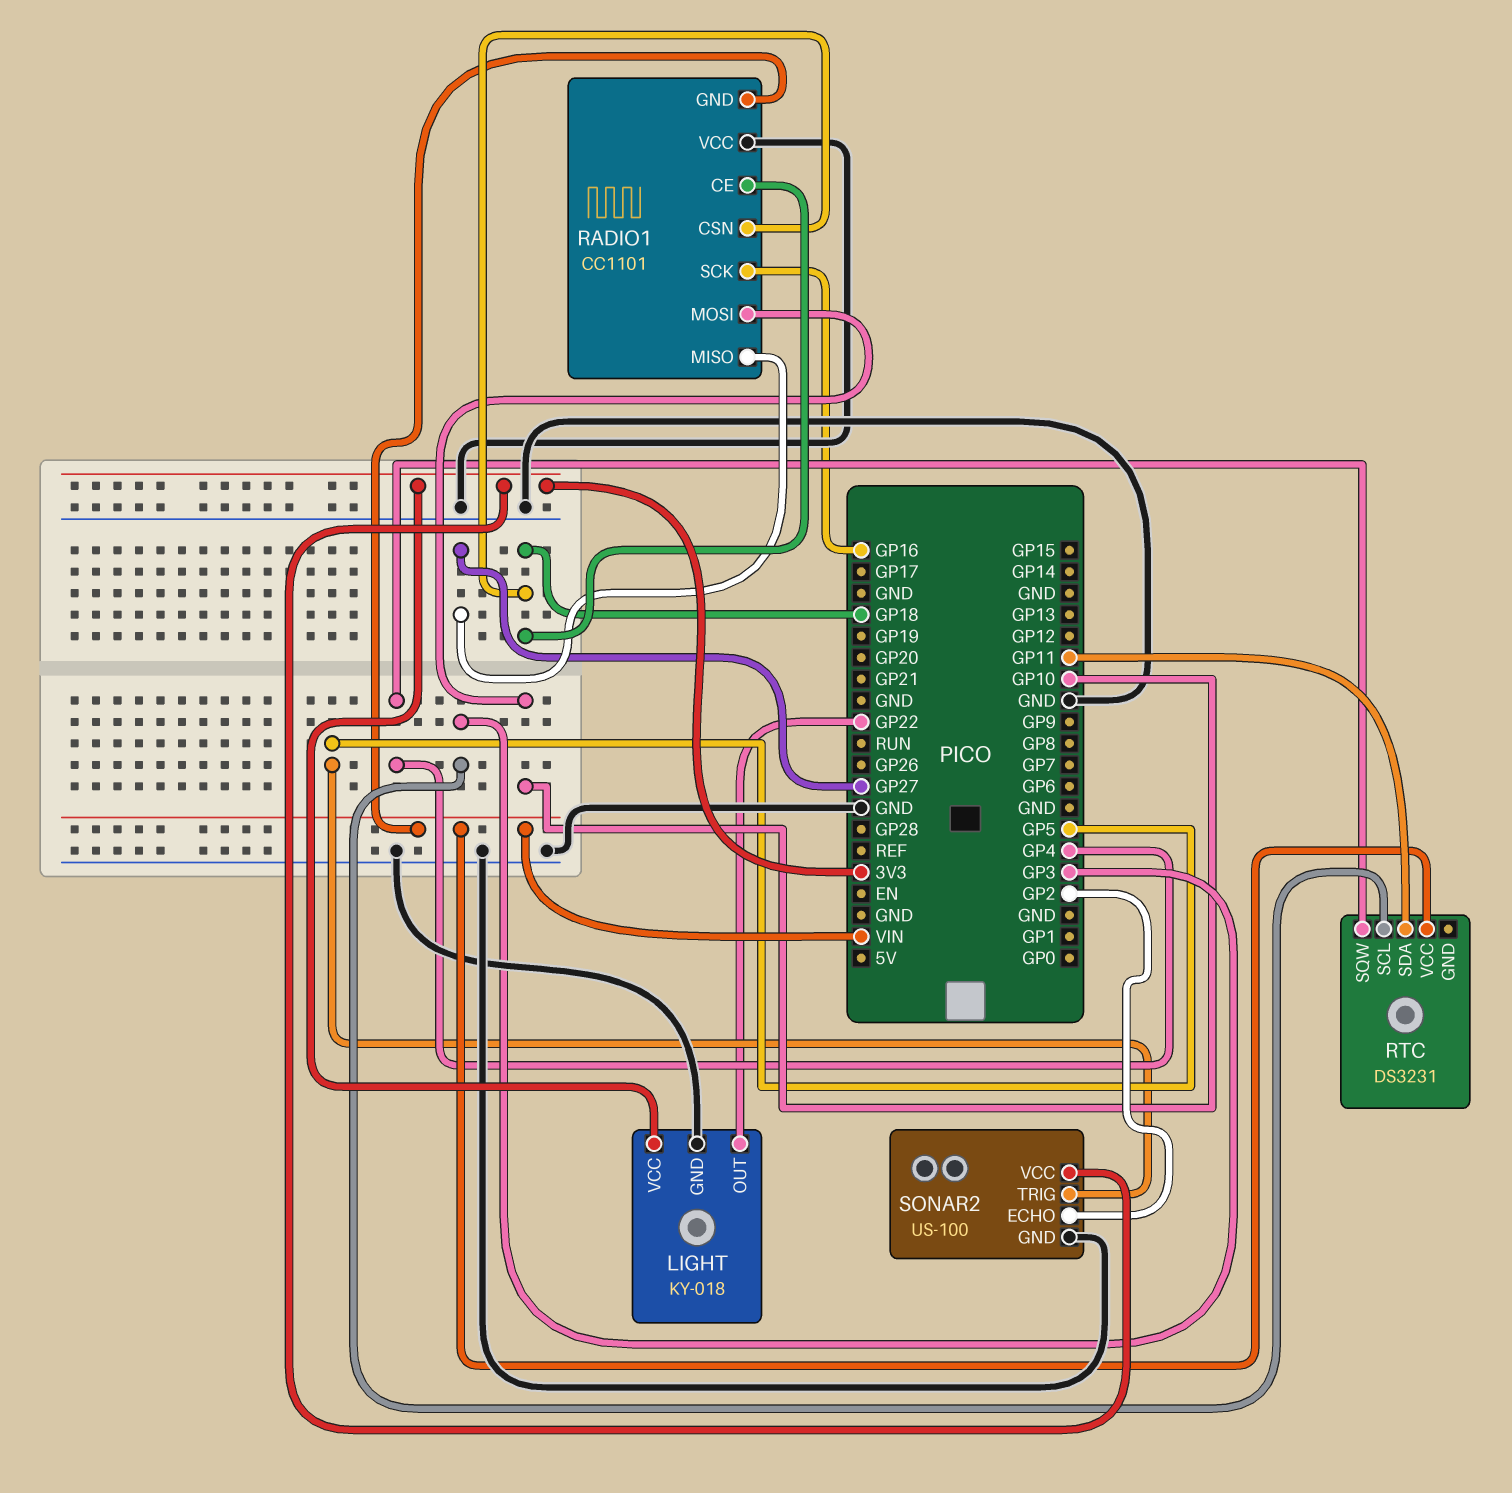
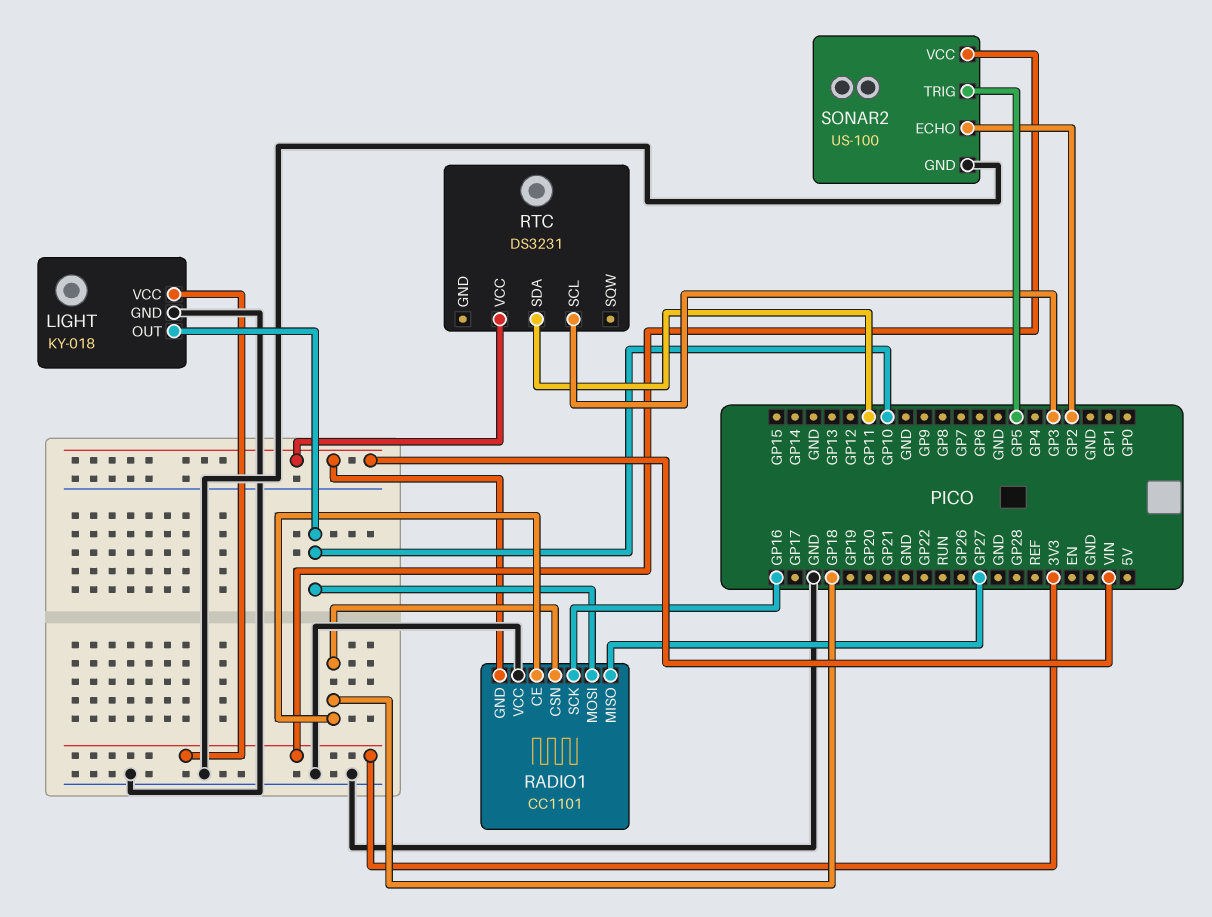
LIGHT pin OUT: GP22 -> GP10
RTC pin SQW: GP4 -> none

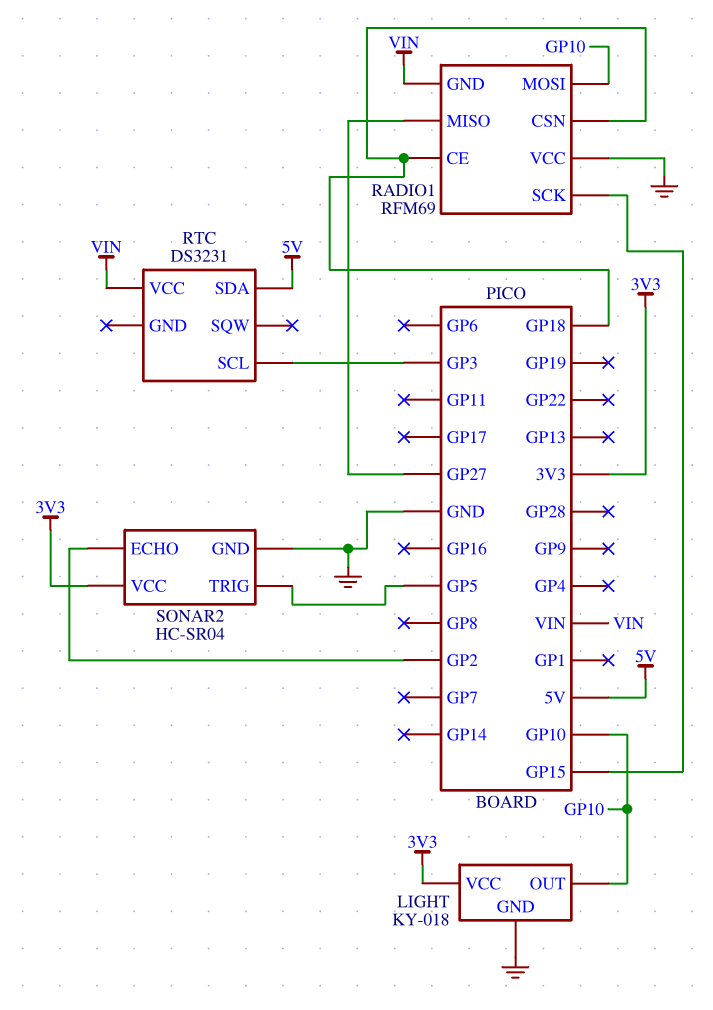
RADIO1: CC1101 -> RFM69
RADIO1 pin SCK: GP16 -> GP15
RTC pin SDA: GP11 -> 5V
SONAR2: US-100 -> HC-SR04

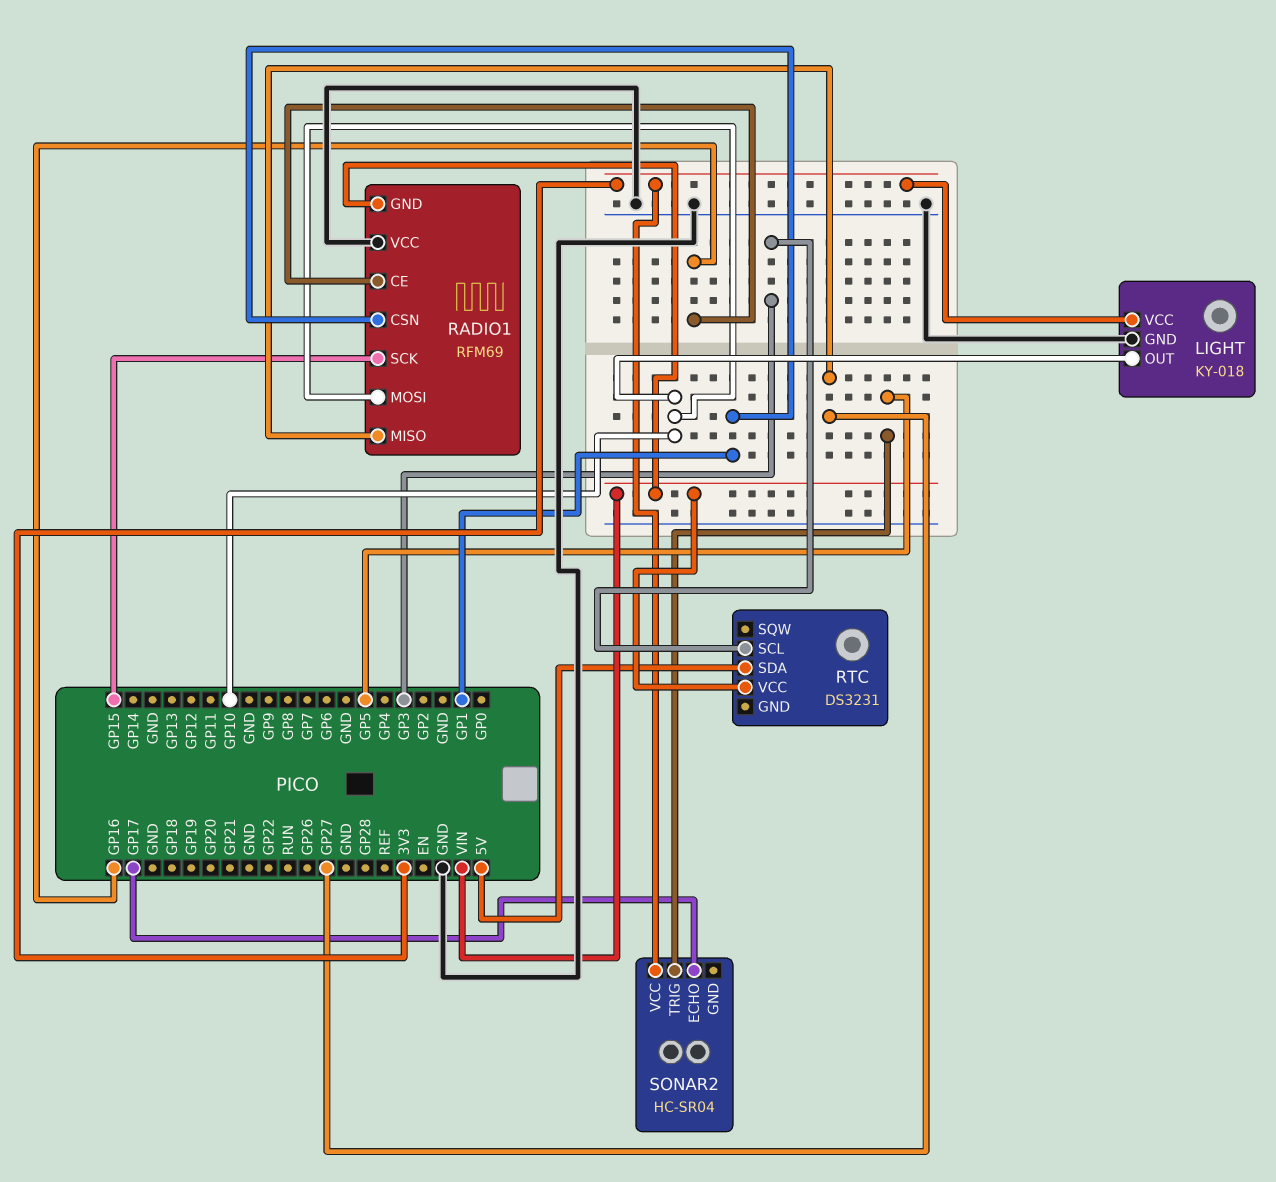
RADIO1 pin CE: GP18 -> GP16
RADIO1 pin CSN: GP18 -> GP1
SONAR2 pin ECHO: GP2 -> GP17
SONAR2 pin GND: GND -> none

